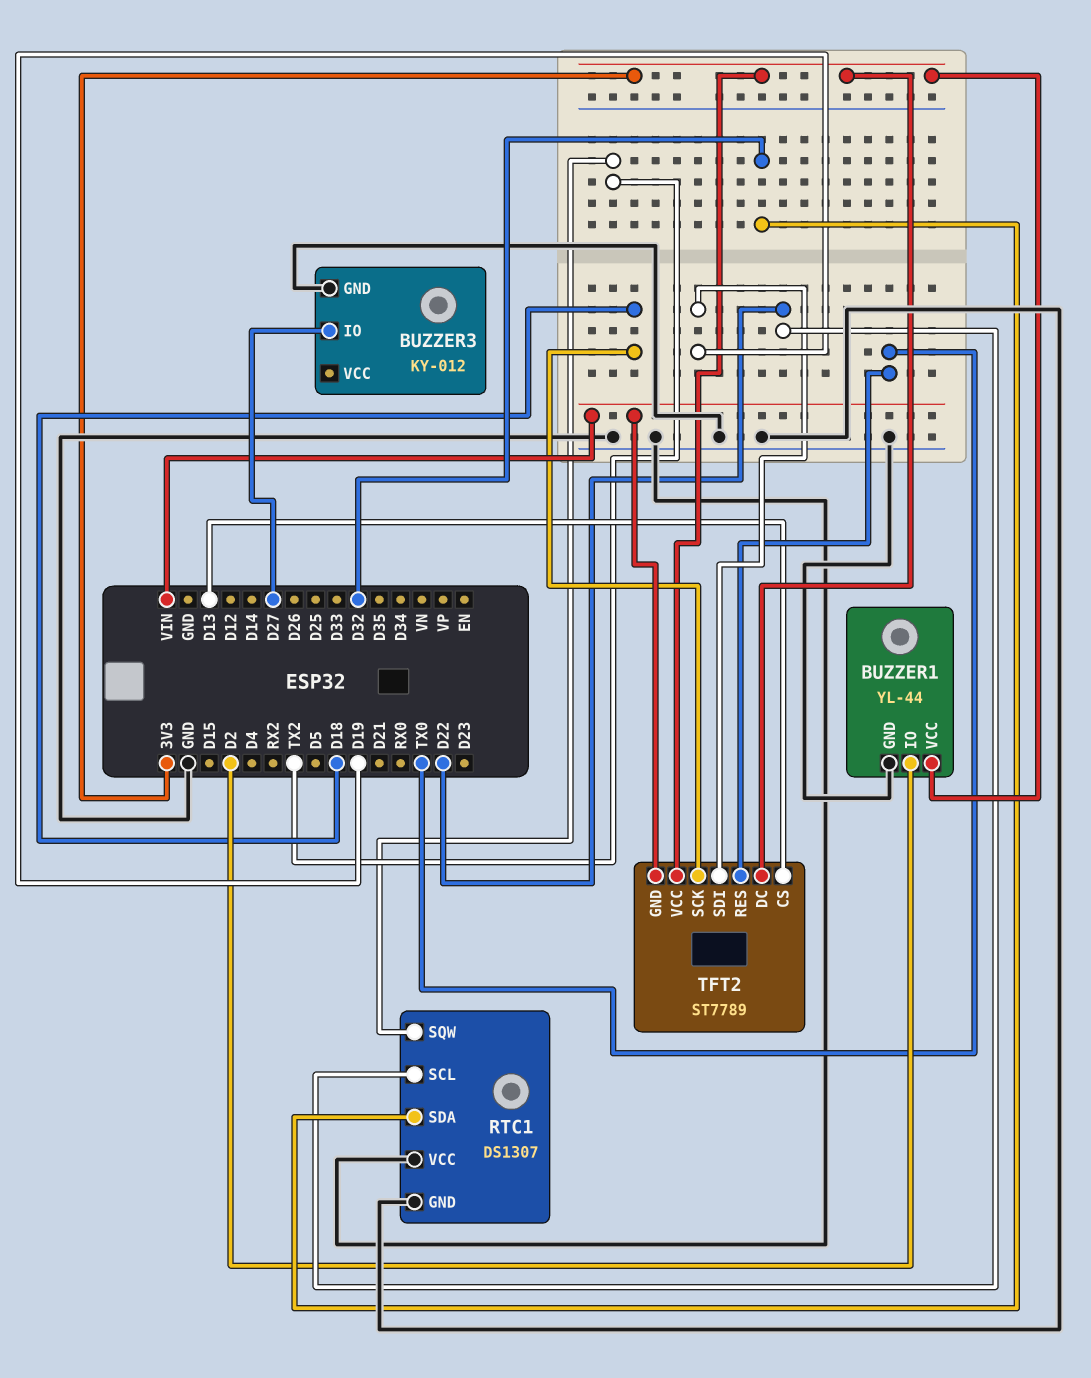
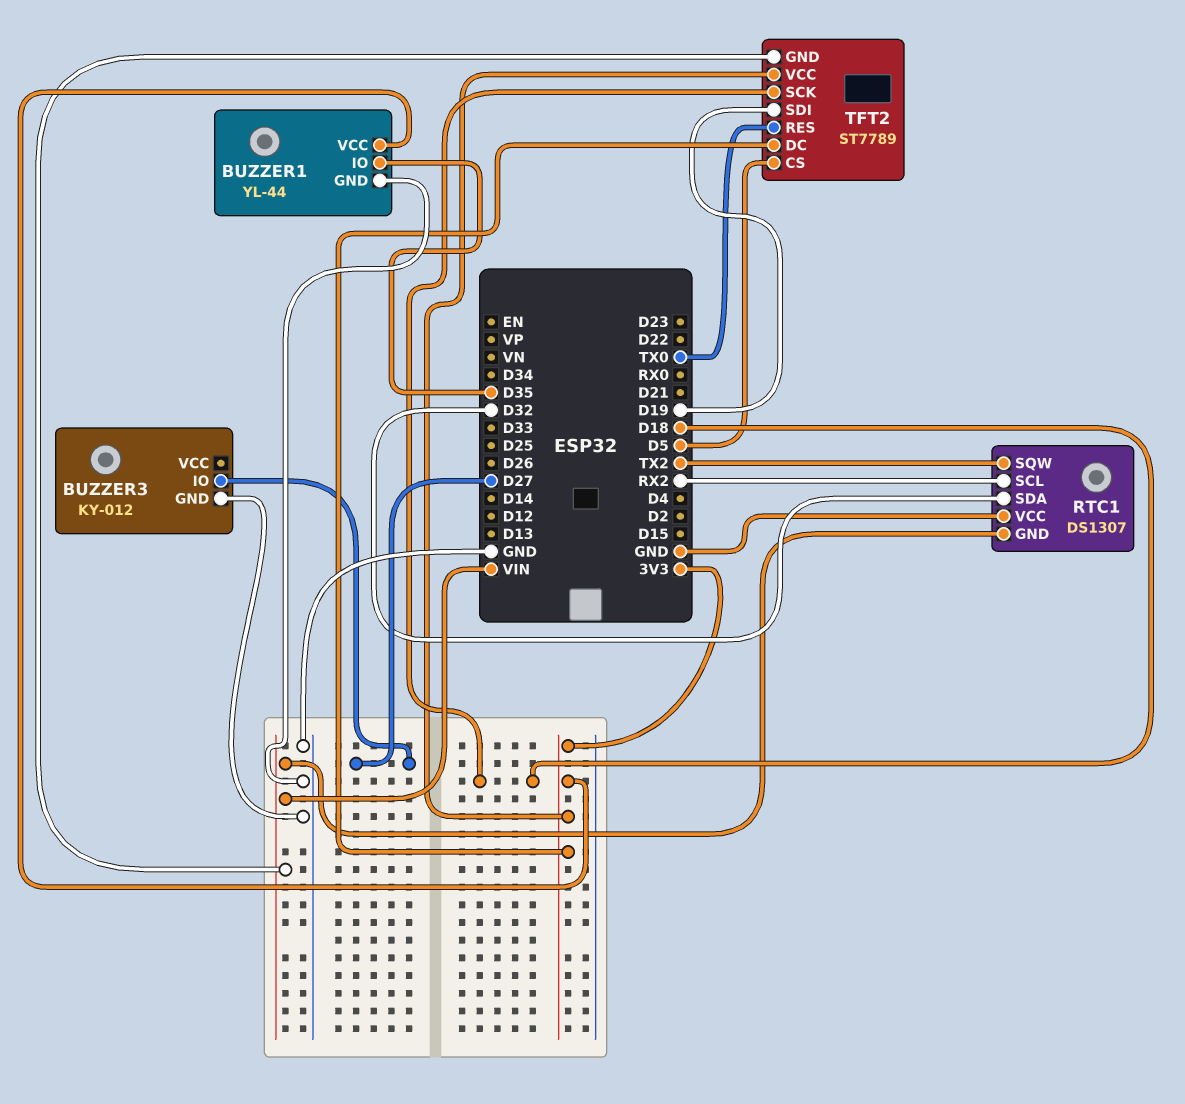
BUZZER1 pin IO: D2 -> D35
RTC1 pin GND: GND -> VIN
RTC1 pin SCL: D22 -> RX2
TFT2 pin CS: D13 -> D5

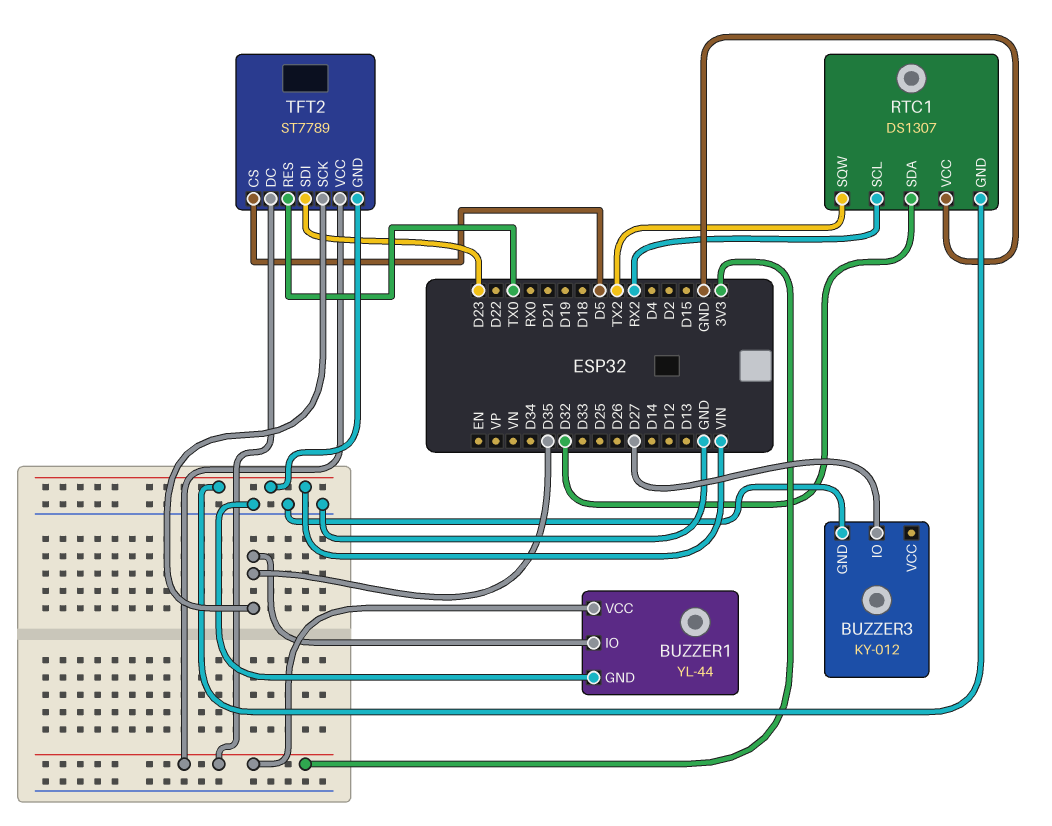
TFT2 pin SCK: D18 -> D35
TFT2 pin SDI: D19 -> D23

